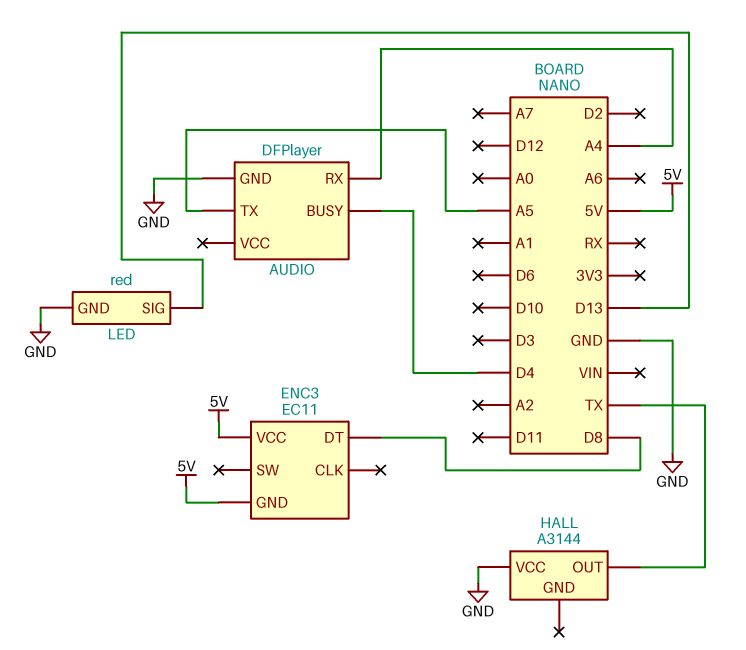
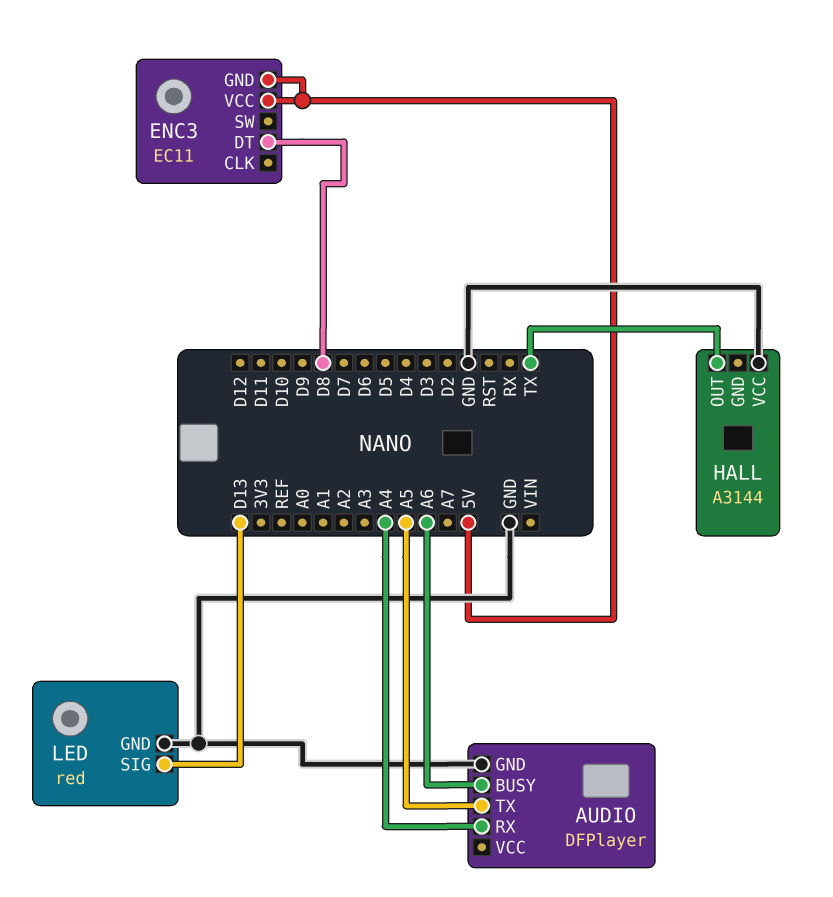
AUDIO pin BUSY: D4 -> A6

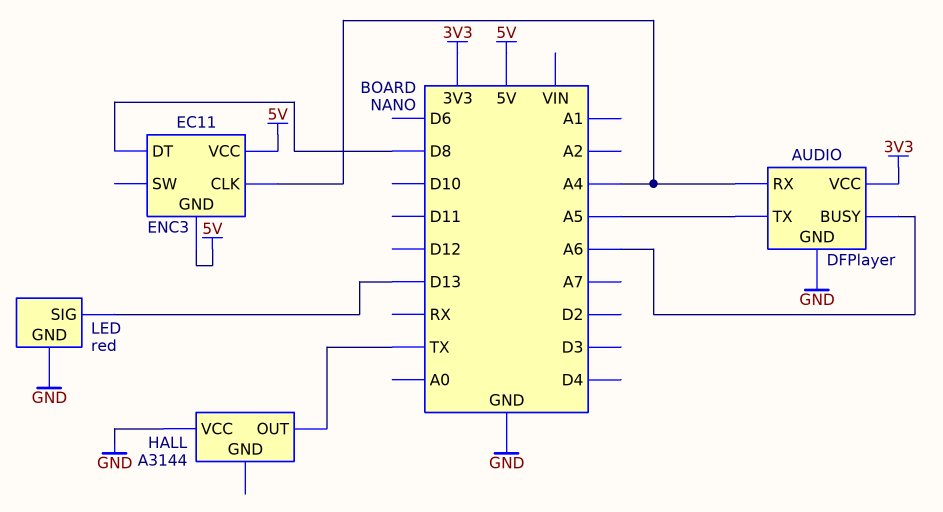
AUDIO pin VCC: none -> 3V3
ENC3 pin CLK: none -> A4

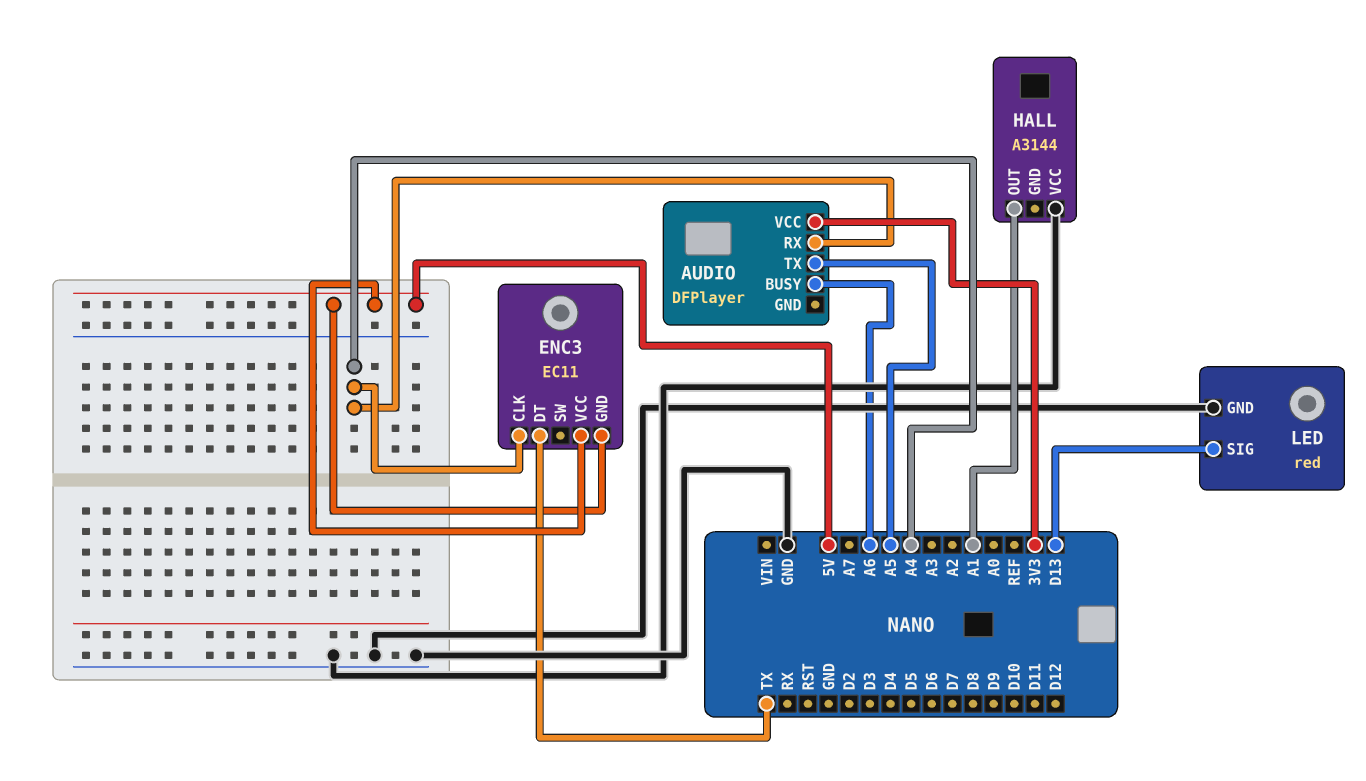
AUDIO pin GND: GND -> none
ENC3 pin DT: D8 -> TX
HALL pin OUT: TX -> A1

